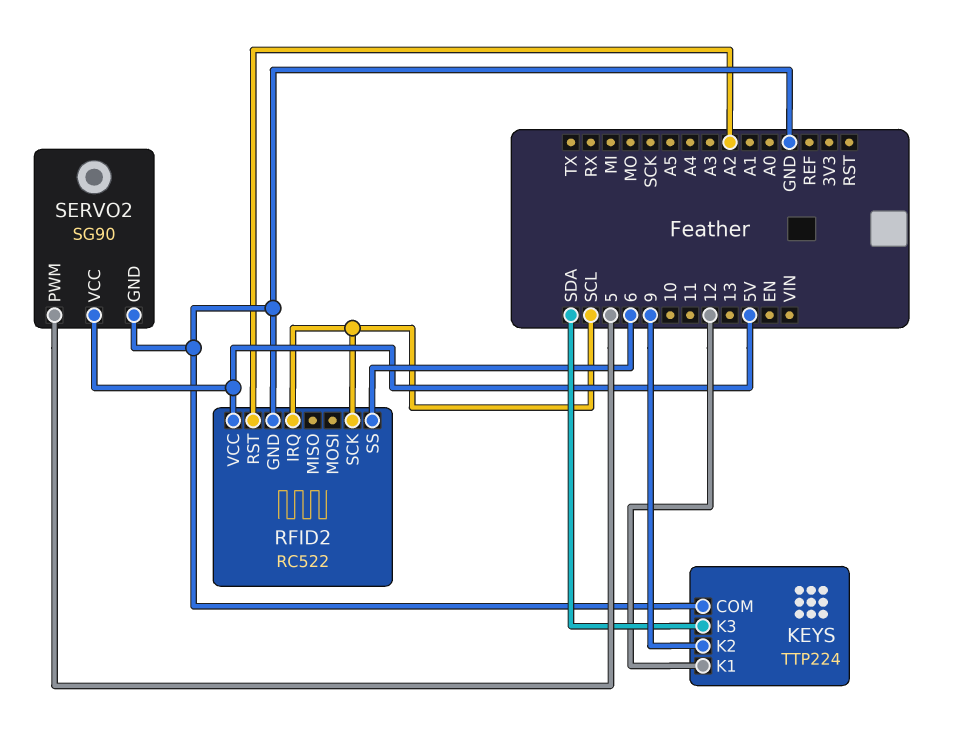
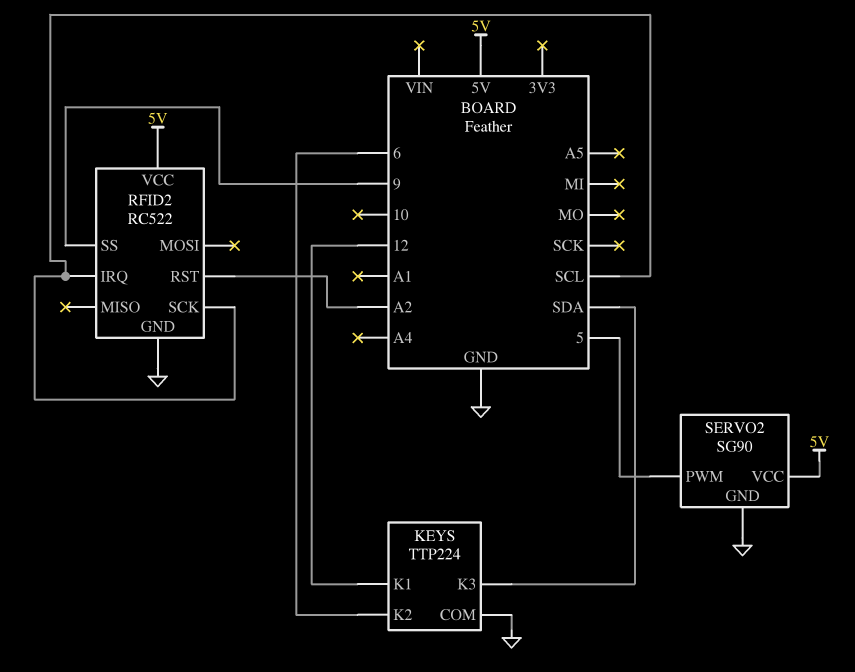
KEYS pin K2: 9 -> 6
RFID2 pin SS: 6 -> 9

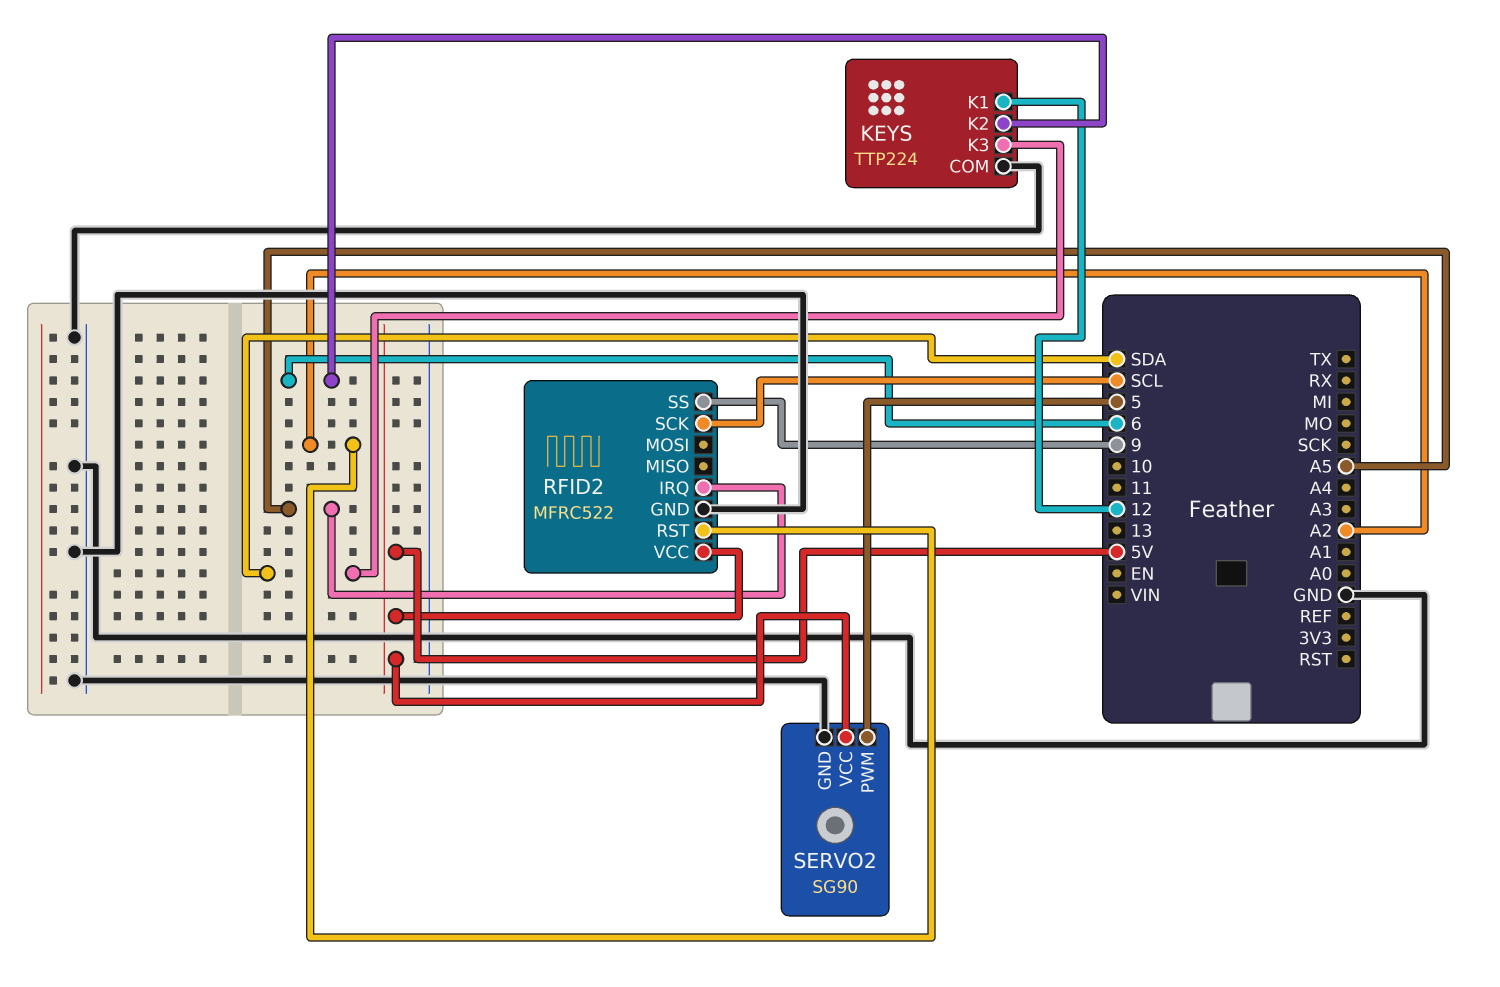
RFID2: RC522 -> MFRC522
RFID2 pin IRQ: SCL -> A5

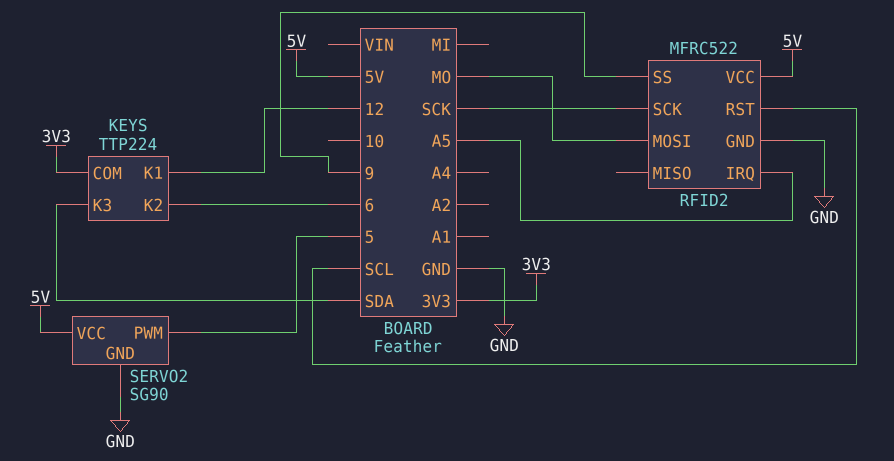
KEYS pin COM: GND -> 3V3
RFID2 pin MOSI: none -> MO
RFID2 pin RST: A2 -> SCL
RFID2 pin SCK: SCL -> SCK

